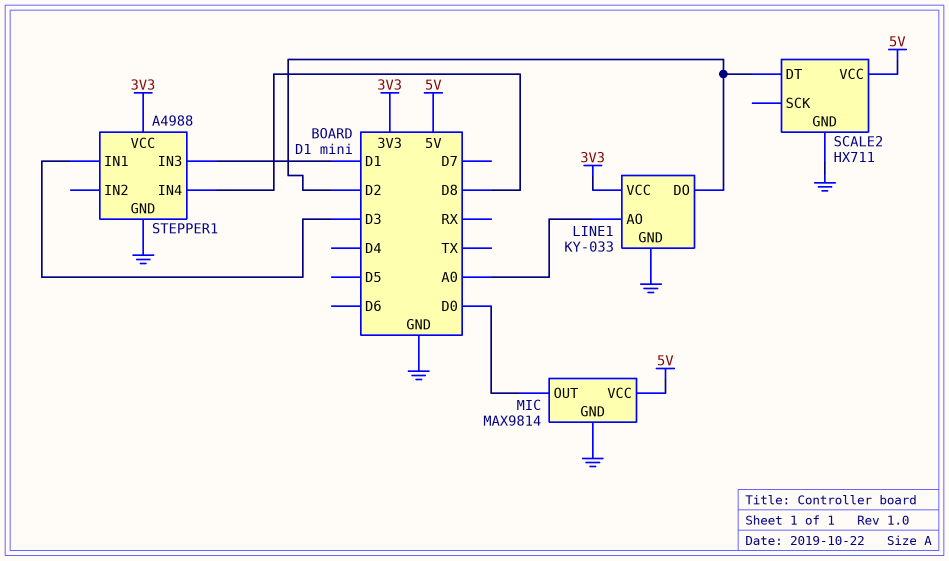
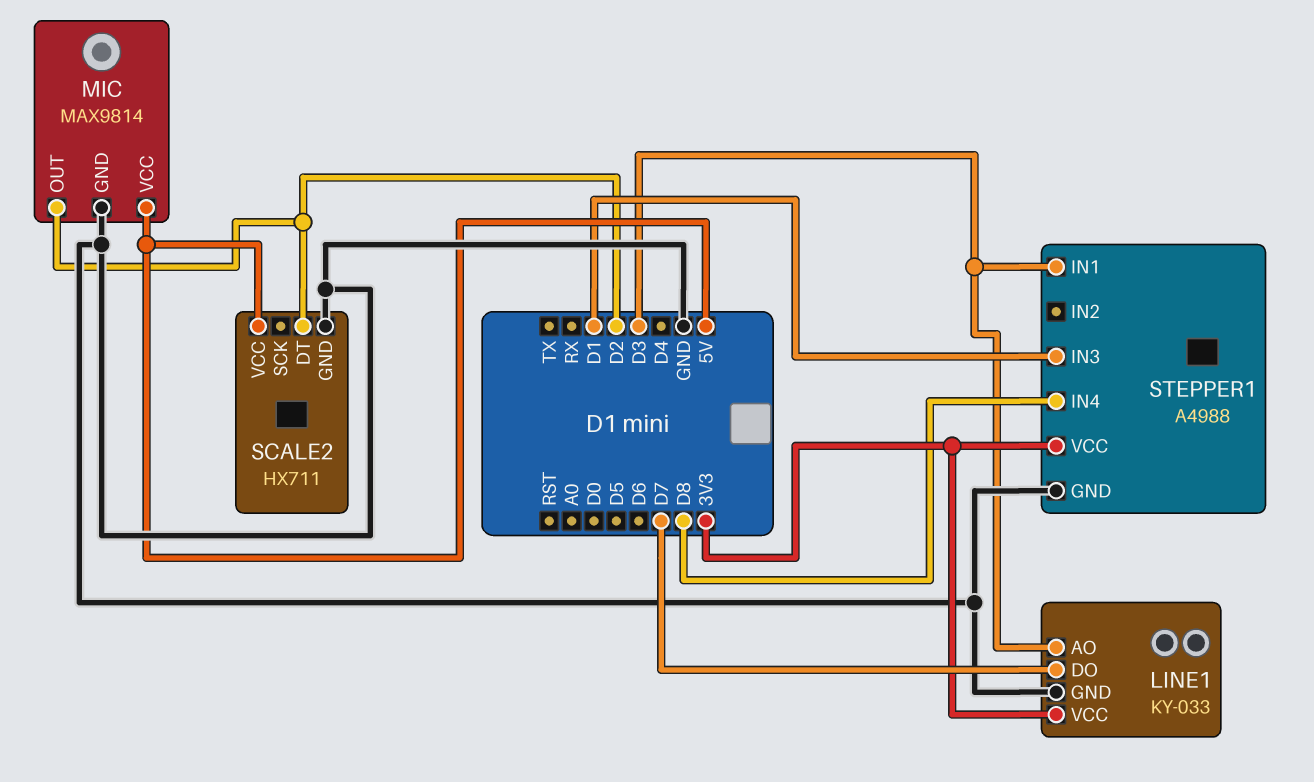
LINE1 pin AO: A0 -> D3
LINE1 pin DO: D2 -> D7
MIC pin OUT: D0 -> D2

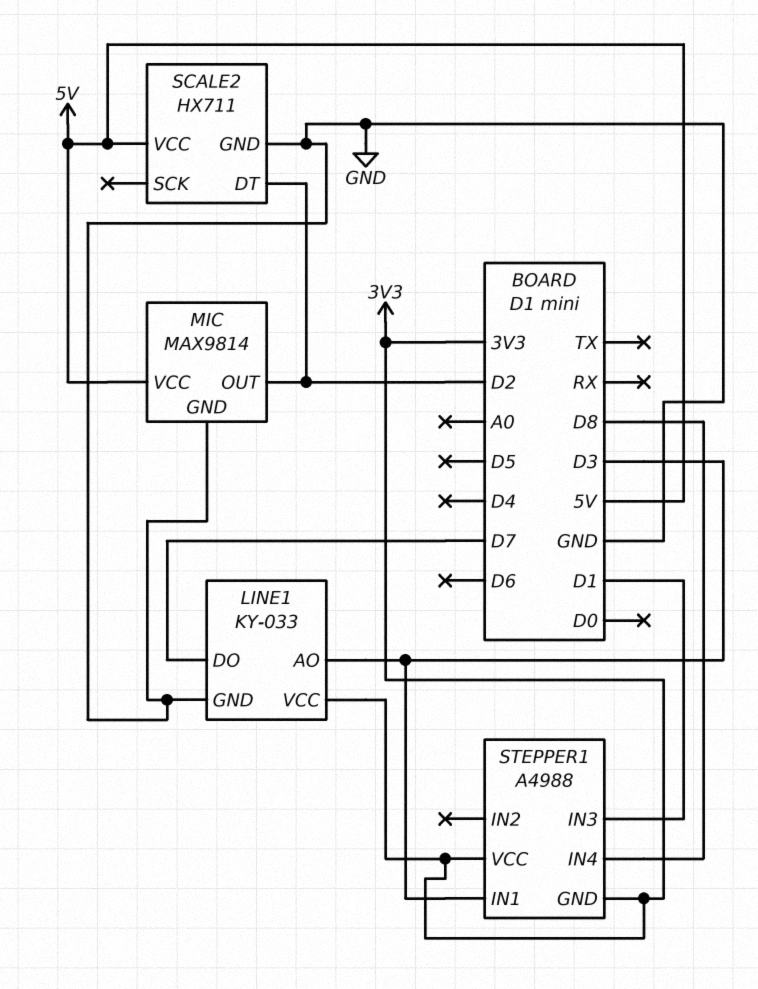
STEPPER1 pin GND: GND -> 3V3

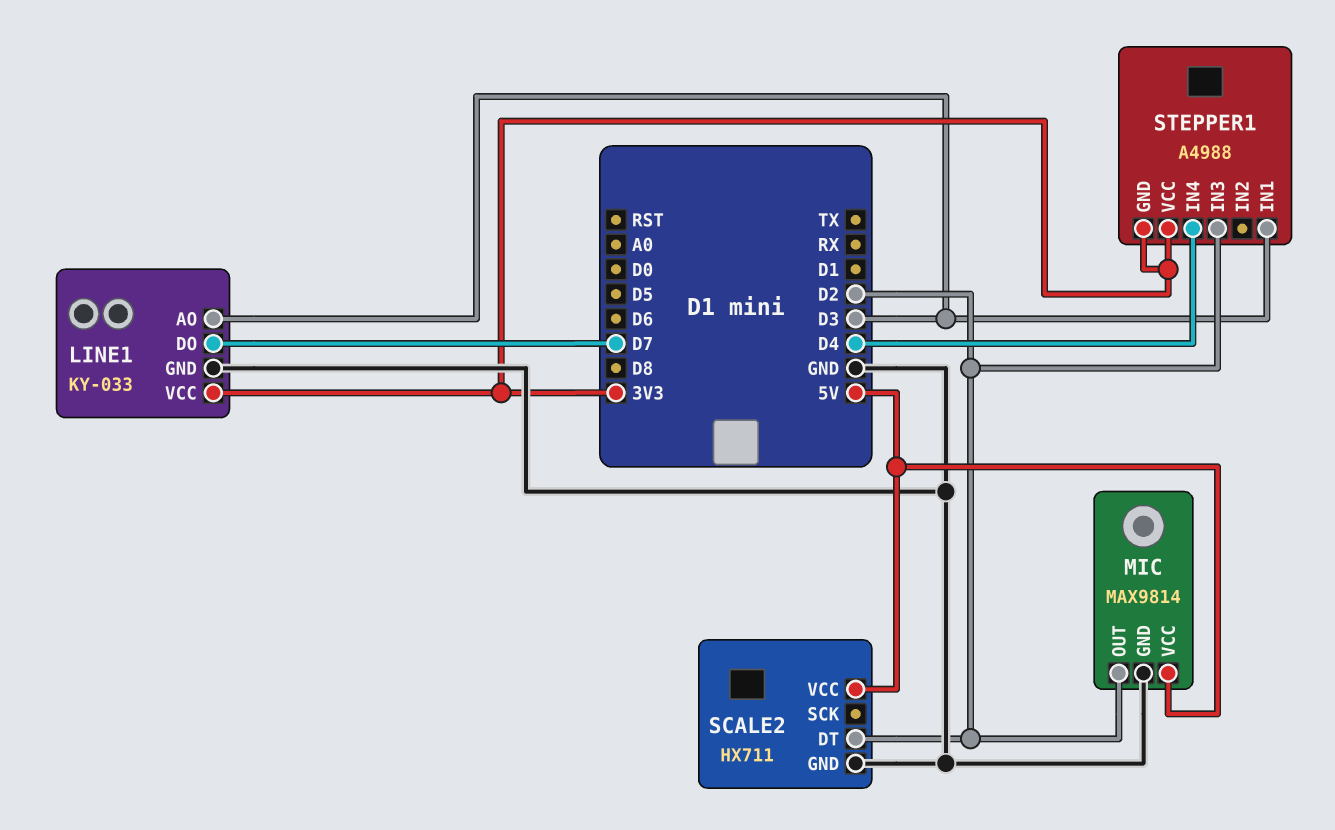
STEPPER1 pin IN3: D1 -> D2
STEPPER1 pin IN4: D8 -> D4

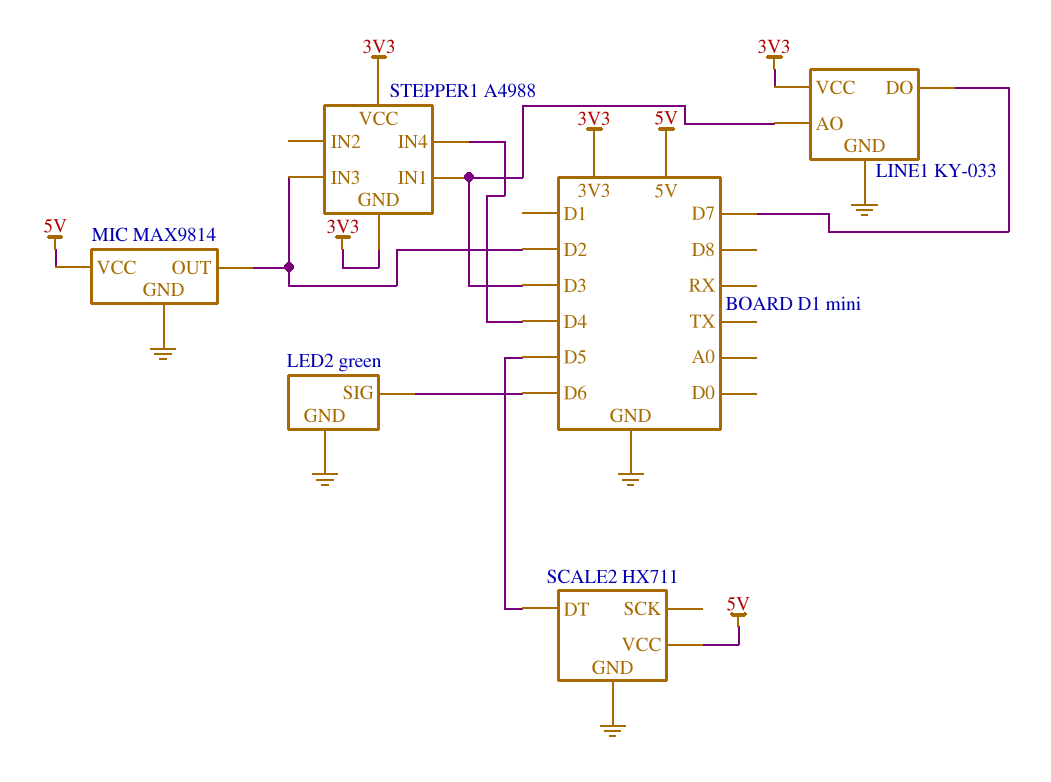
LED2: none -> green
LED2 pin GND: none -> GND
LED2 pin SIG: none -> D6
SCALE2 pin DT: D2 -> D5

